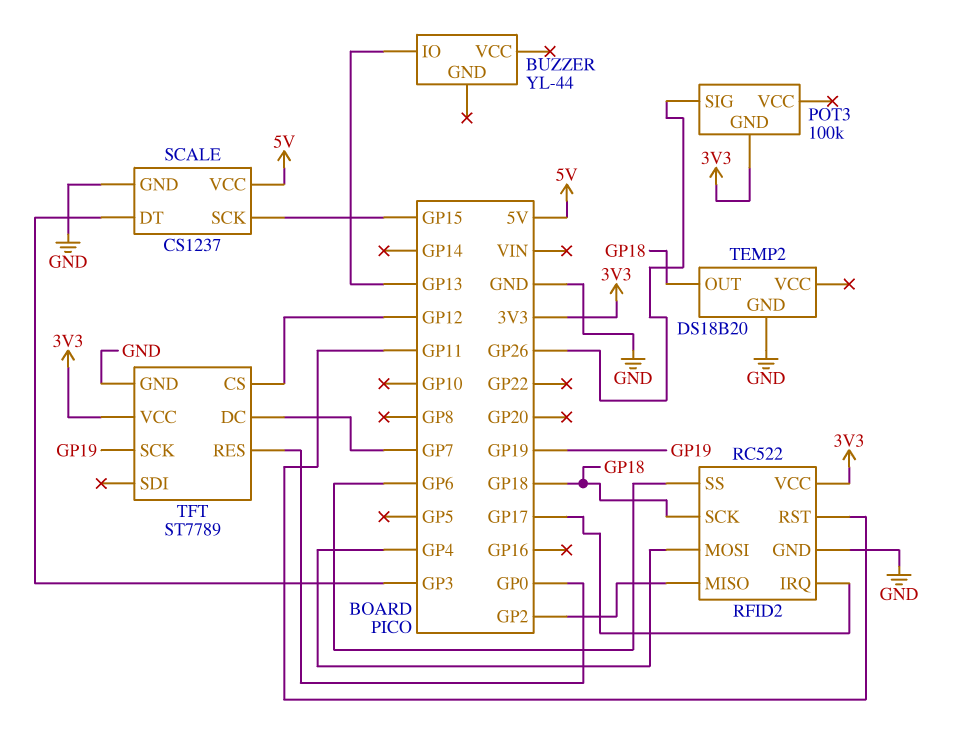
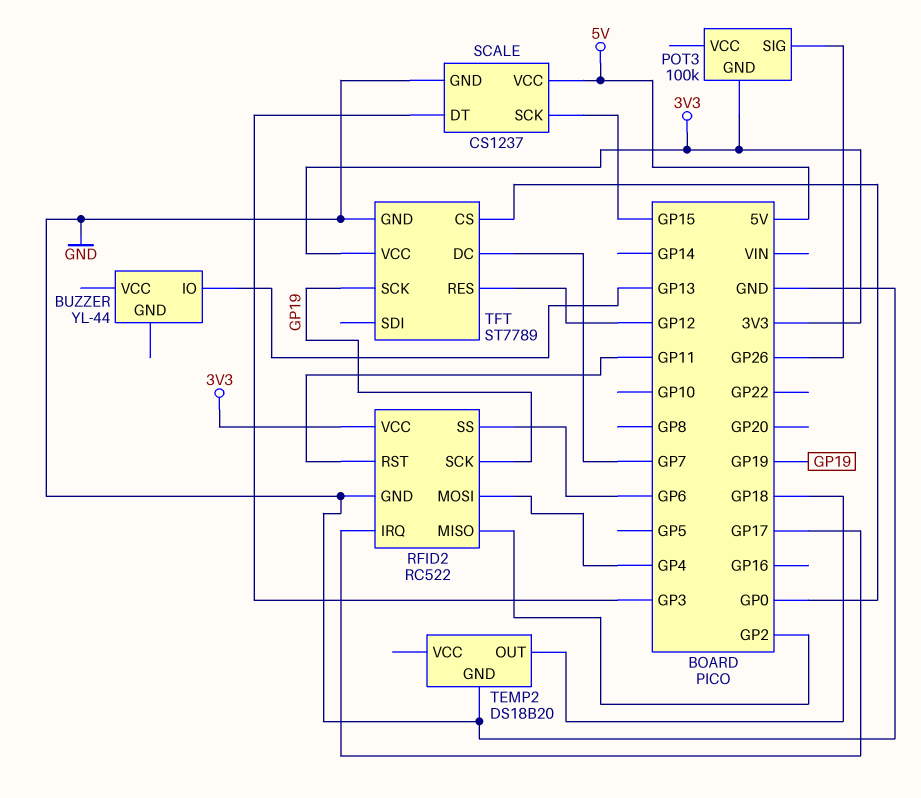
RFID2 pin SCK: GP18 -> GP19
TFT pin CS: GP12 -> GP0
TFT pin RES: GP0 -> GP12

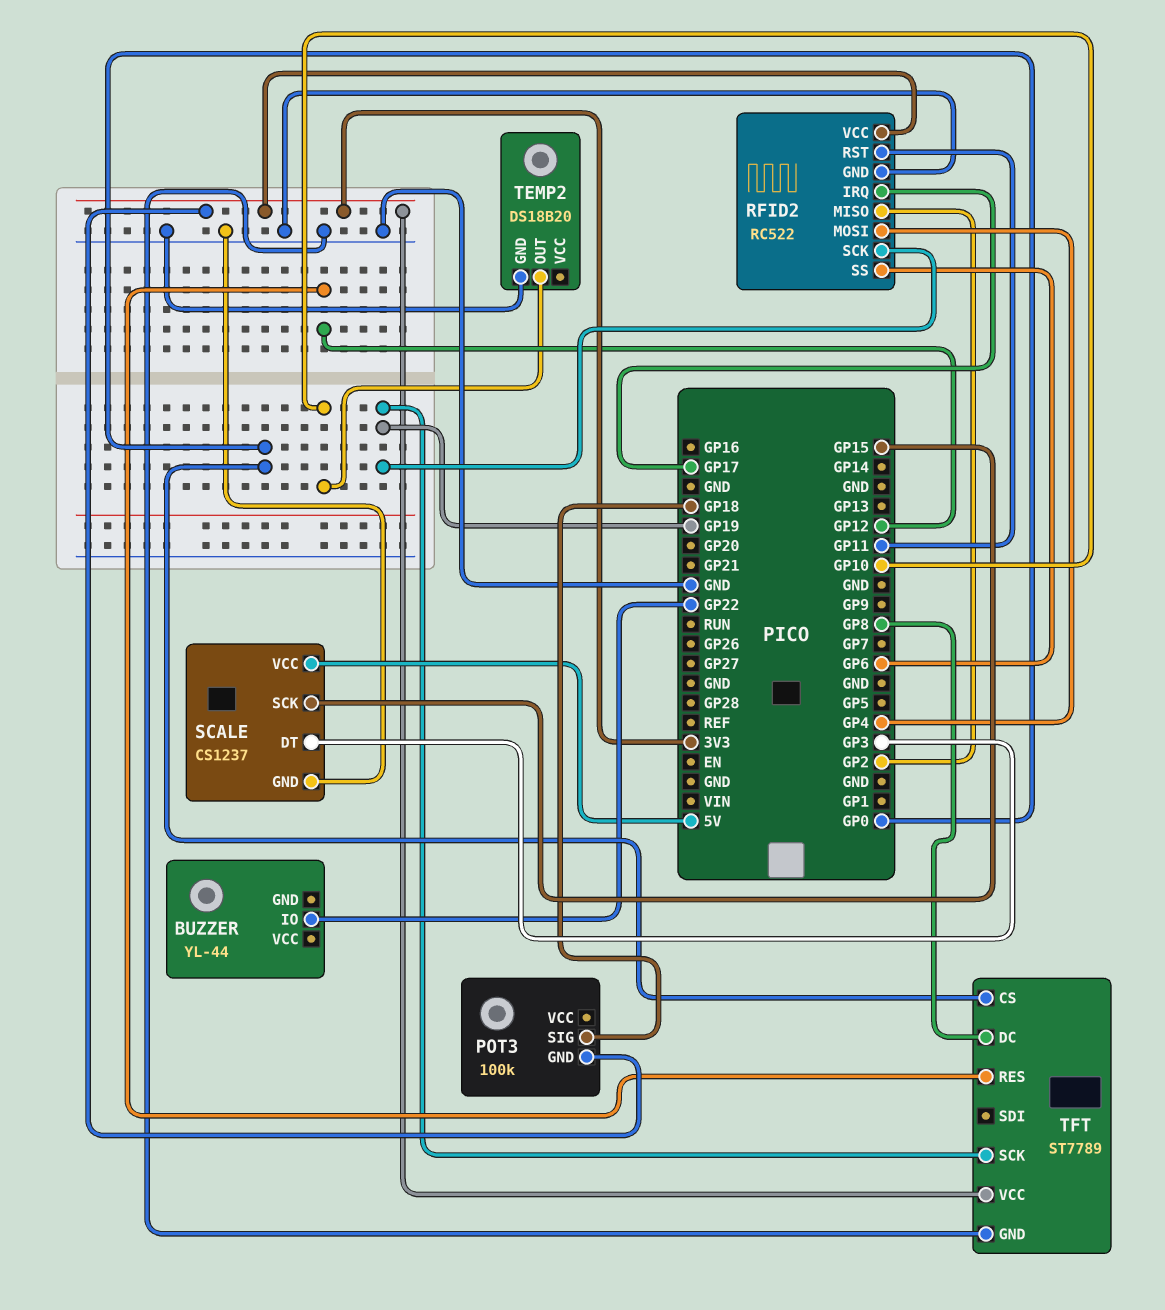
BUZZER pin IO: GP13 -> GP22
POT3 pin SIG: GP26 -> GP18
TEMP2 pin OUT: GP18 -> GP10
TFT pin DC: GP7 -> GP8

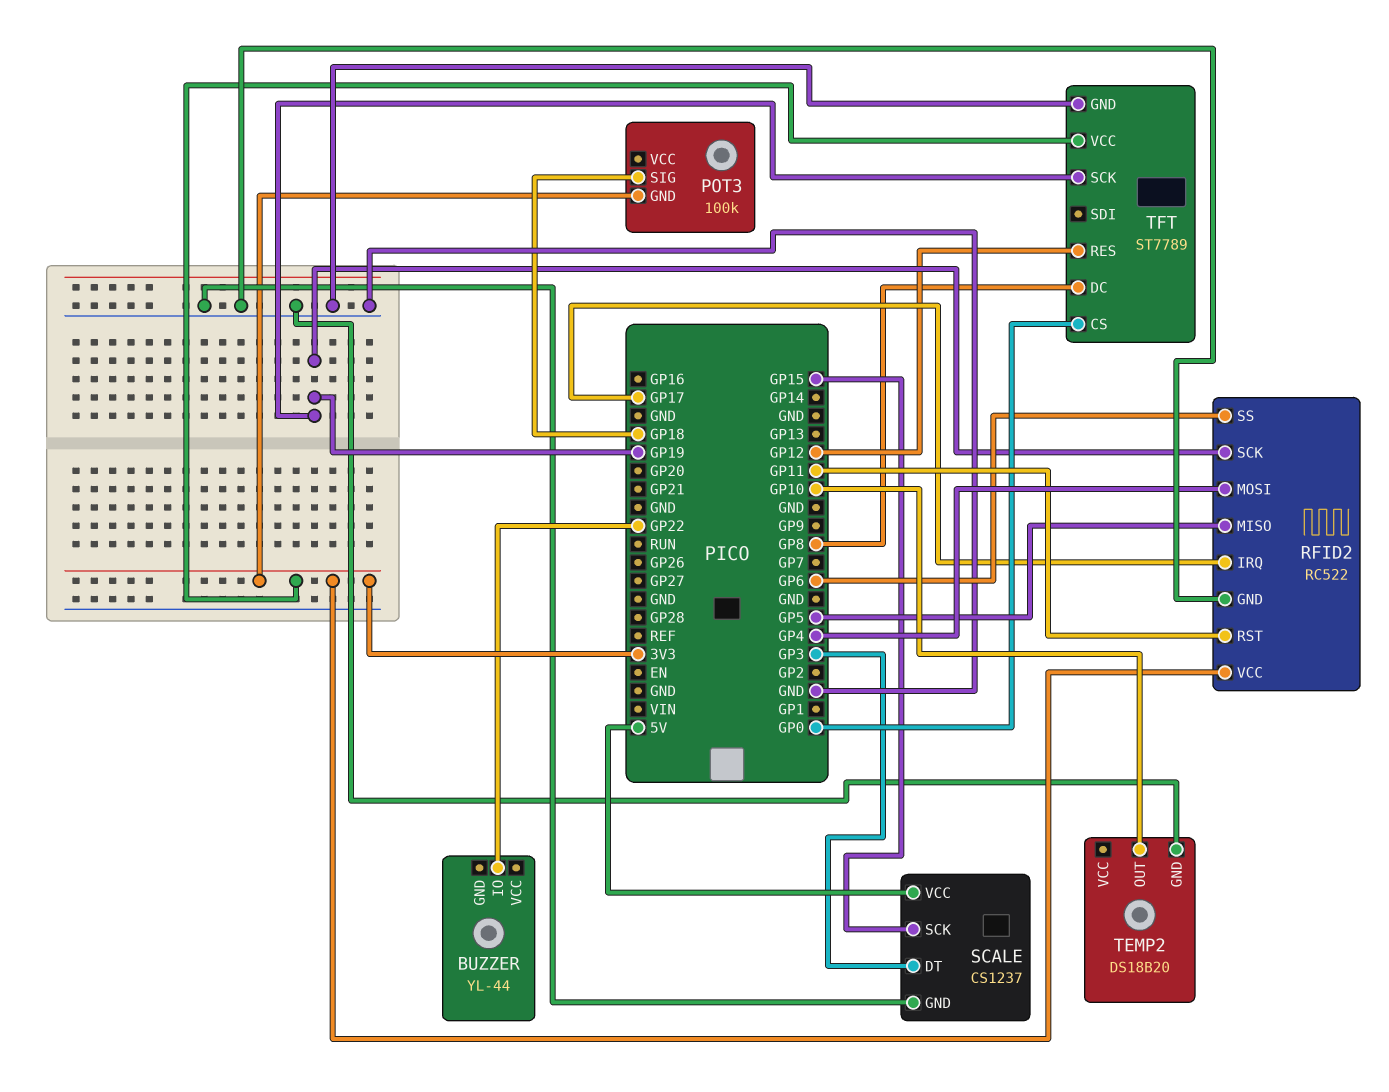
RFID2 pin MISO: GP2 -> GP5

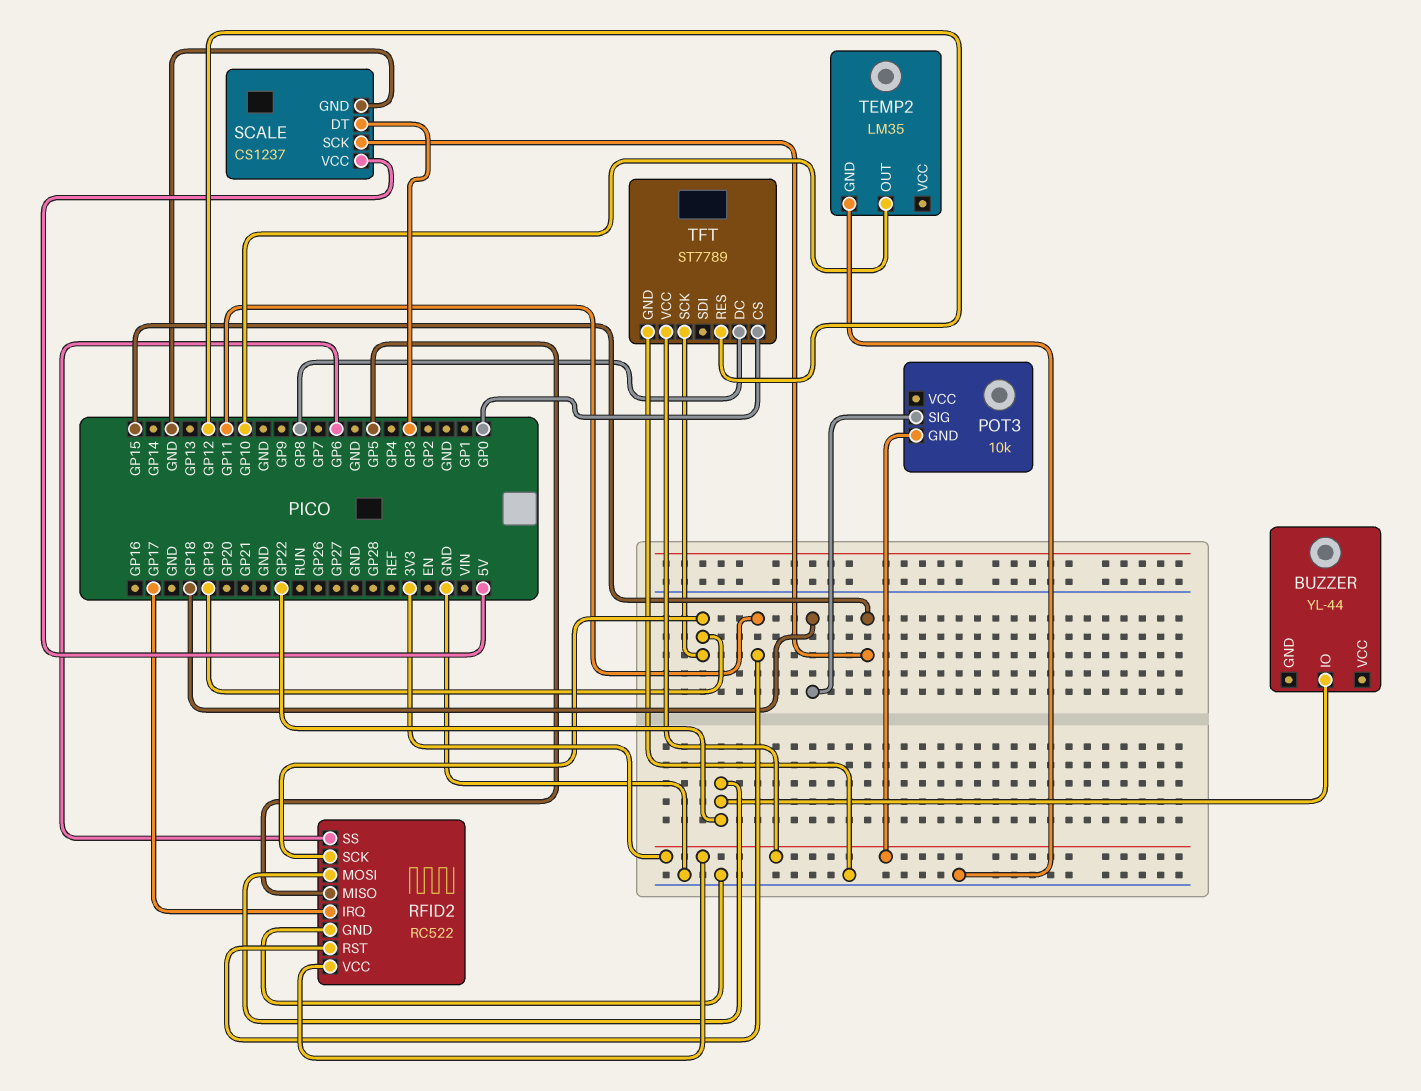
POT3: 100k -> 10k
RFID2 pin MOSI: GP4 -> GP22
TEMP2: DS18B20 -> LM35

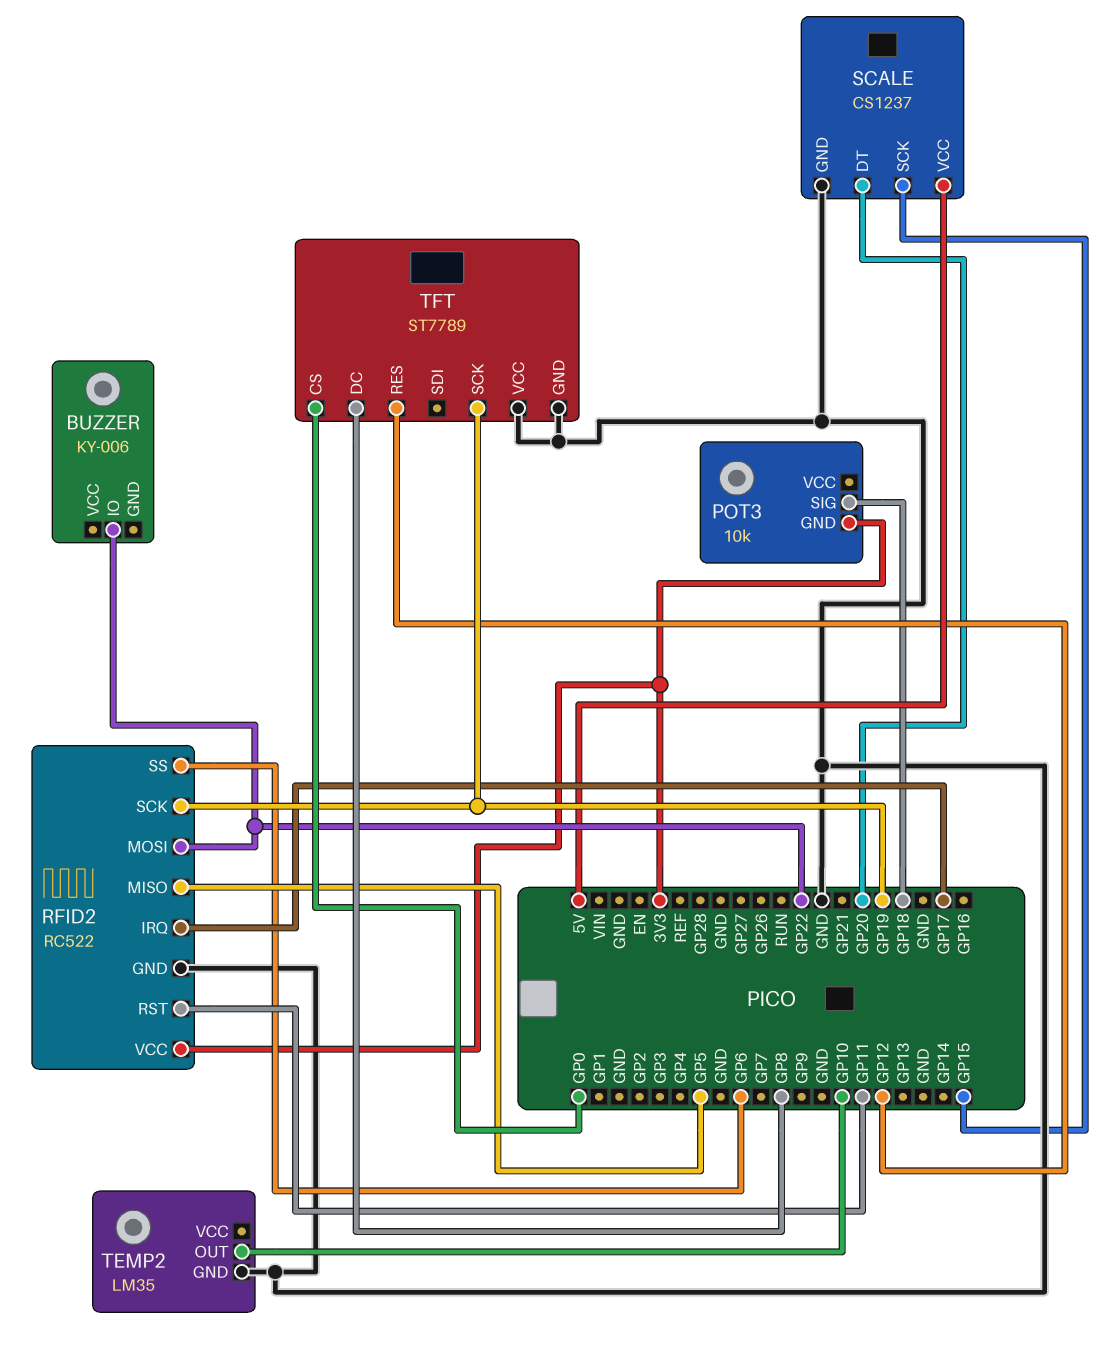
BUZZER: YL-44 -> KY-006
SCALE pin DT: GP3 -> GP20
TFT pin VCC: 3V3 -> GND

